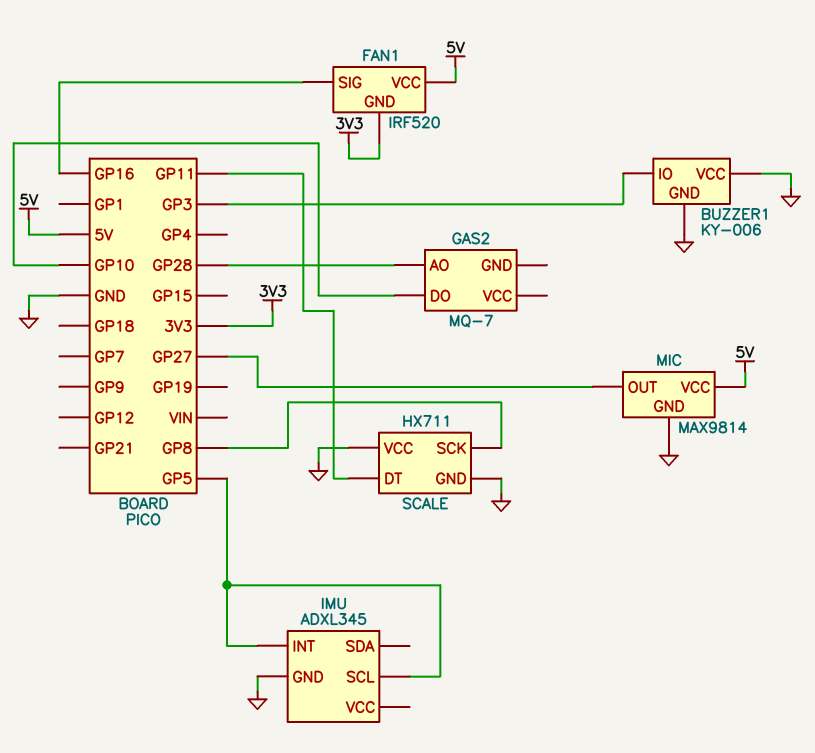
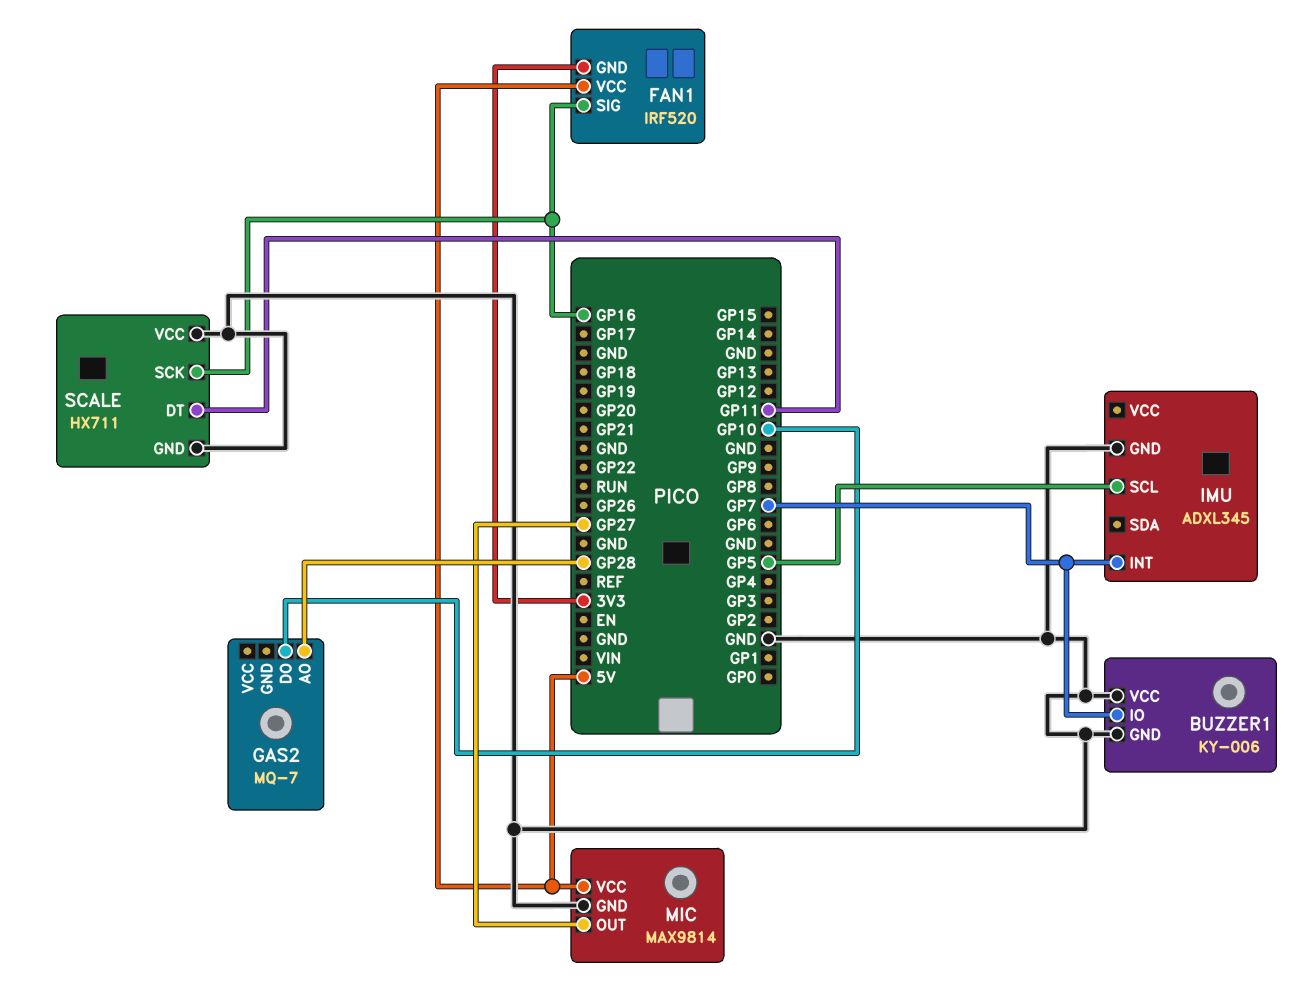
BUZZER1 pin IO: GP3 -> GP7
IMU pin INT: GP5 -> GP7
SCALE pin SCK: GP8 -> GP16

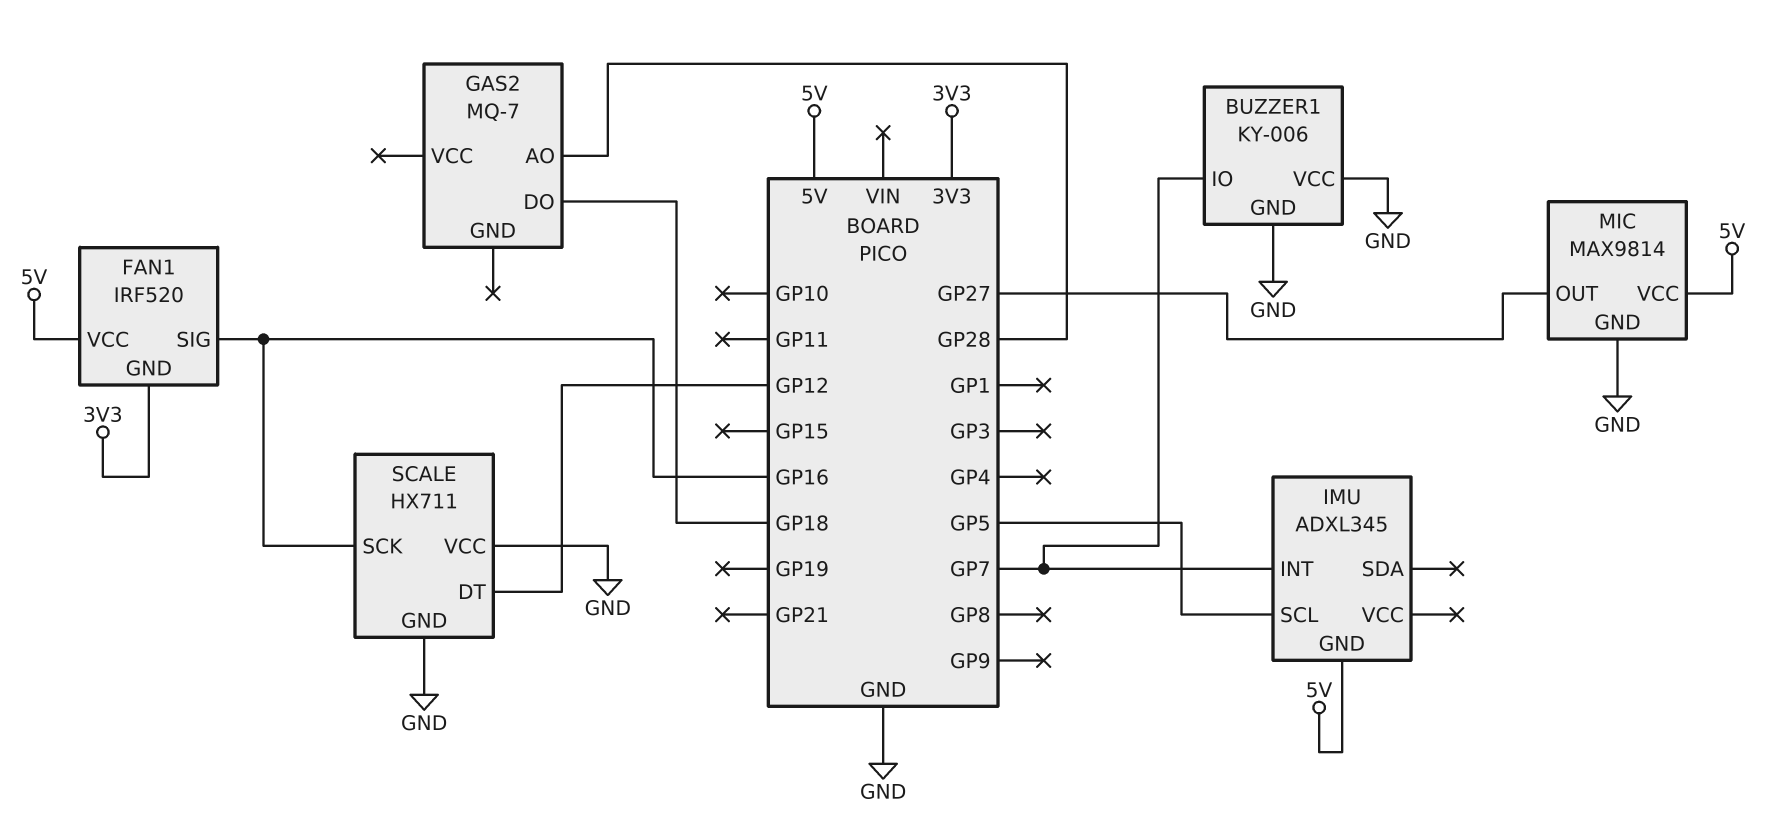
GAS2 pin DO: GP10 -> GP18
IMU pin GND: GND -> 5V
SCALE pin DT: GP11 -> GP12

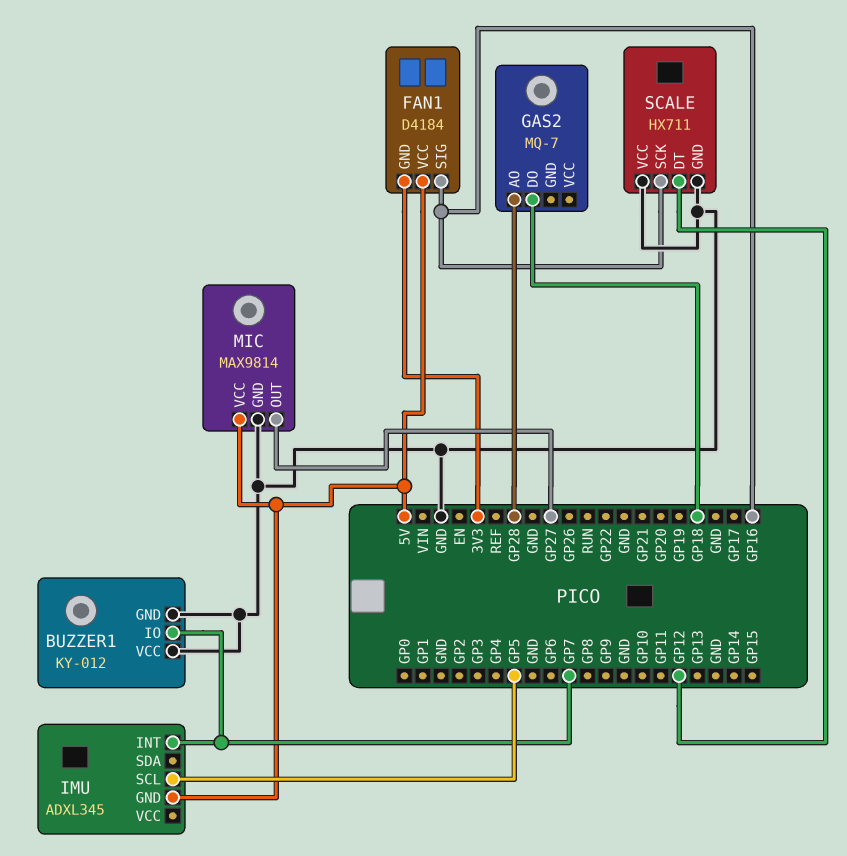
BUZZER1: KY-006 -> KY-012
FAN1: IRF520 -> D4184

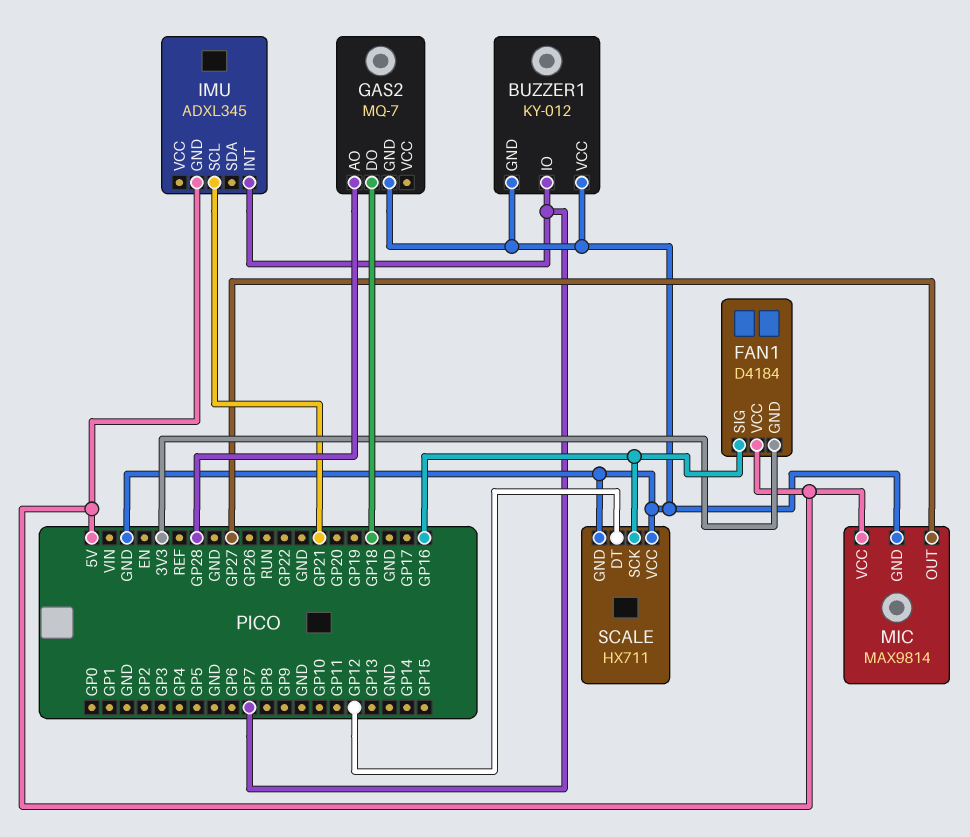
GAS2 pin GND: none -> GND
IMU pin SCL: GP5 -> GP21

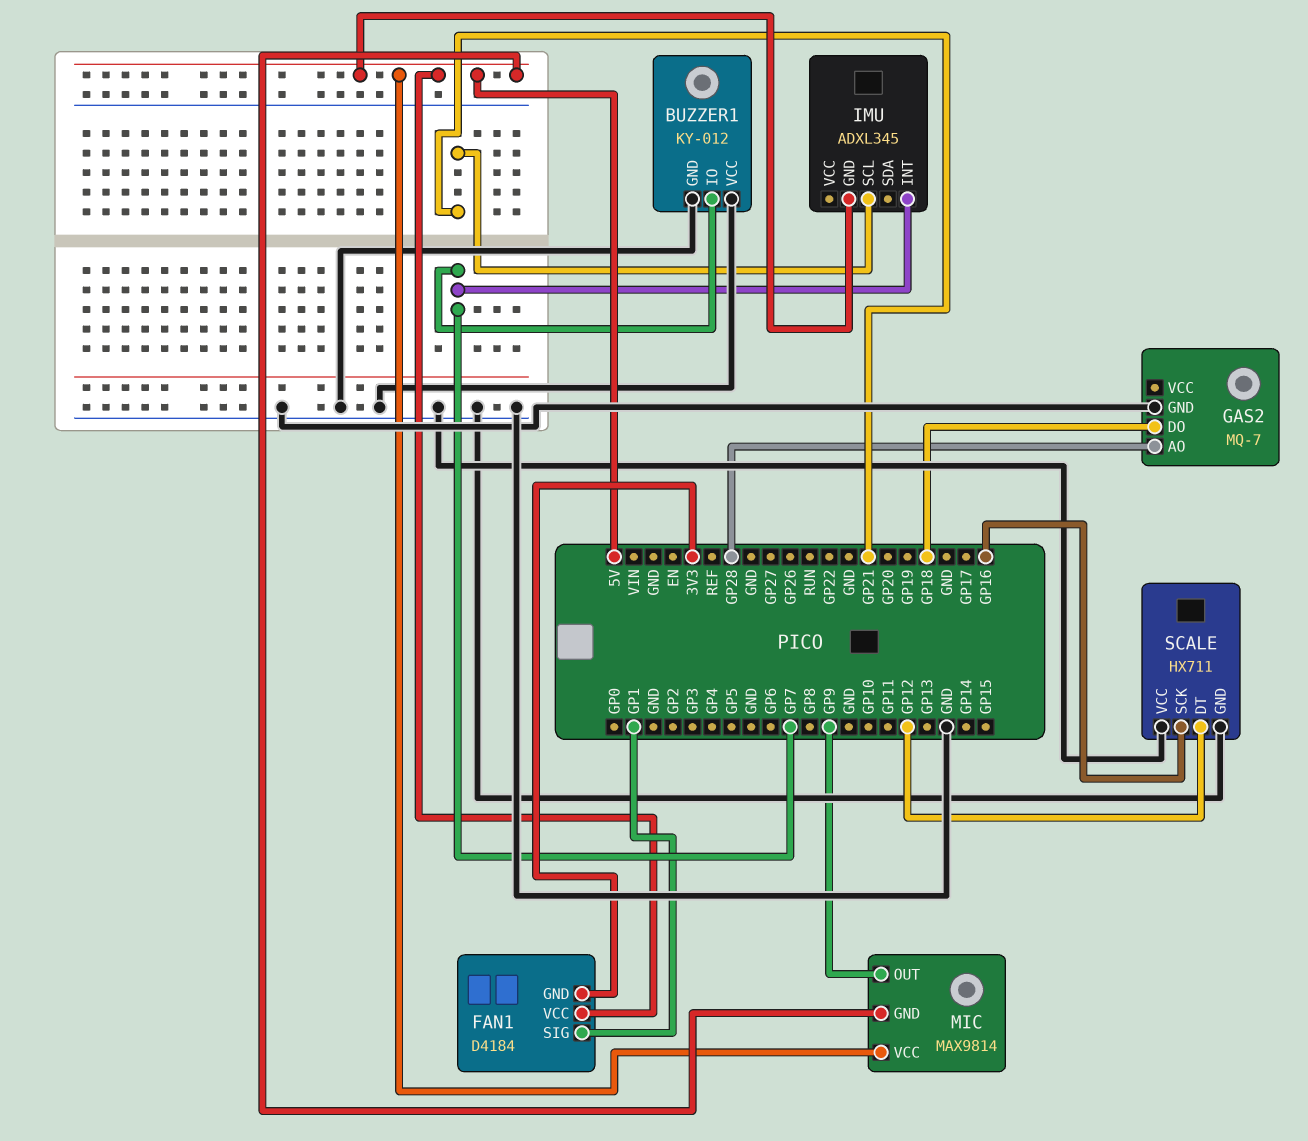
FAN1 pin SIG: GP16 -> GP1
MIC pin GND: GND -> 5V
MIC pin OUT: GP27 -> GP9

